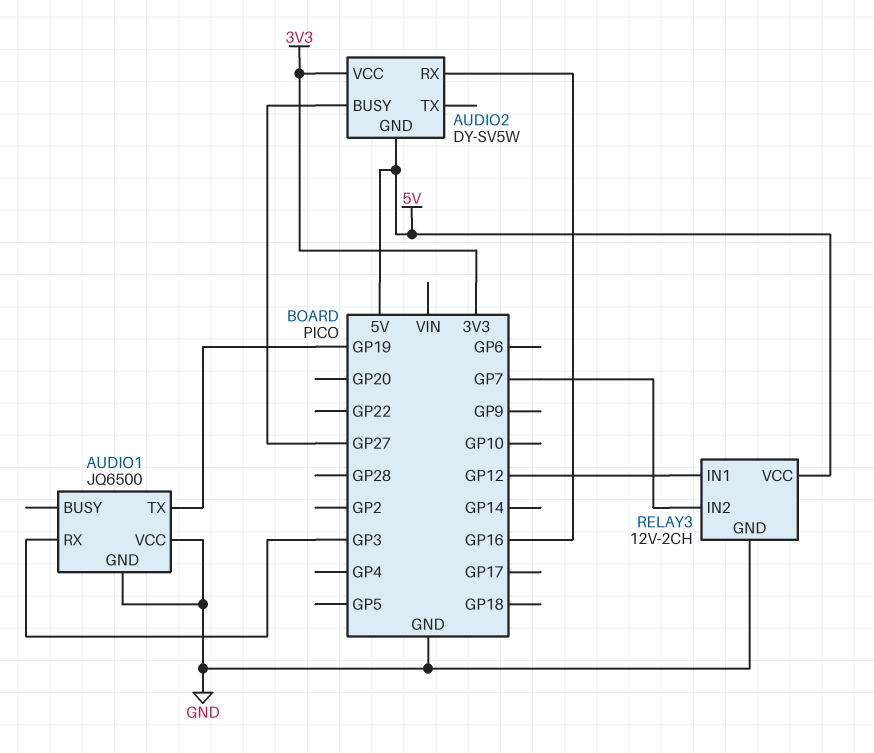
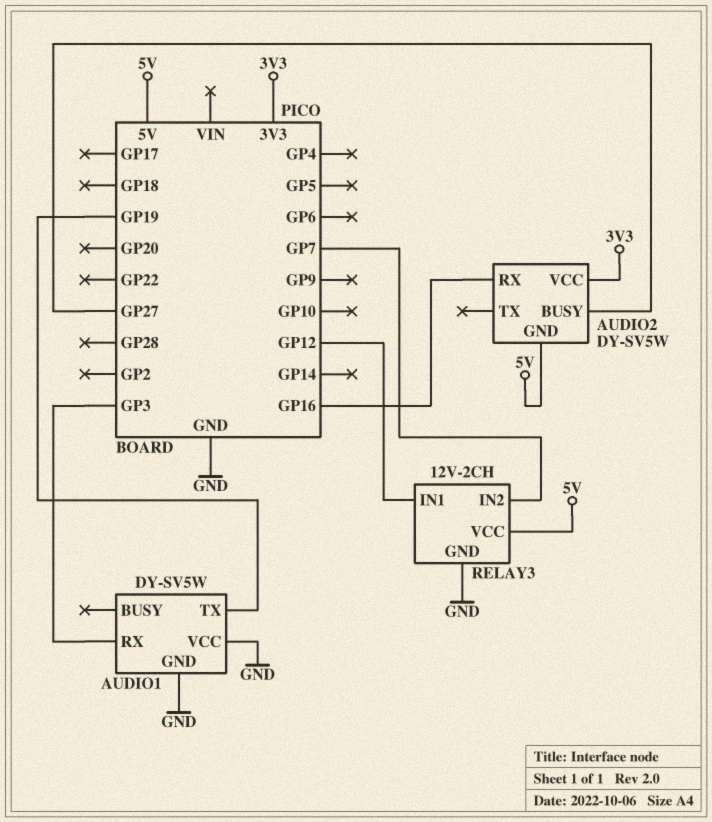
AUDIO1: JQ6500 -> DY-SV5W

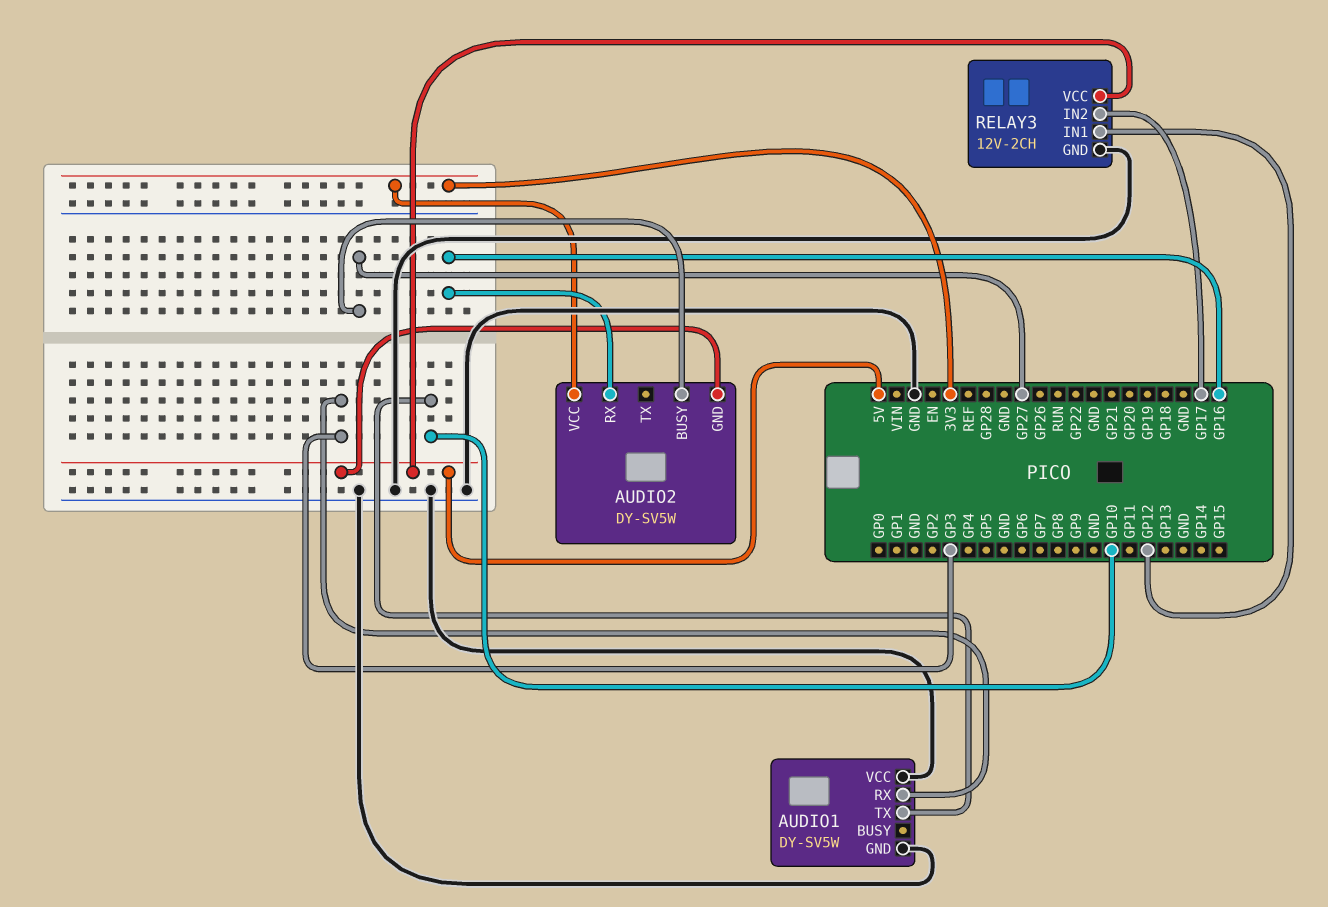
AUDIO1 pin TX: GP19 -> GP10
RELAY3 pin IN2: GP7 -> GP17

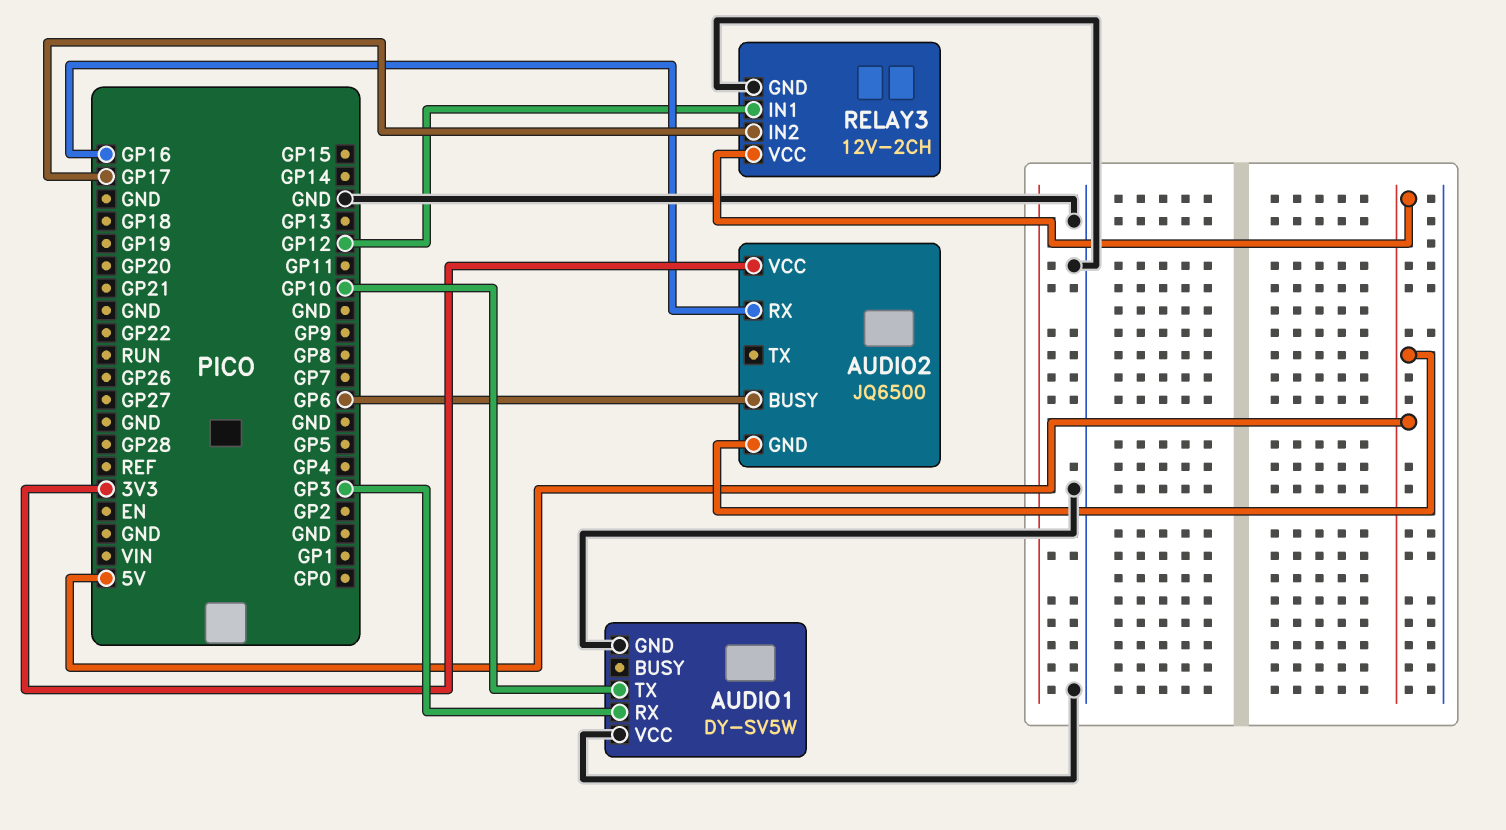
AUDIO2: DY-SV5W -> JQ6500
AUDIO2 pin BUSY: GP27 -> GP6

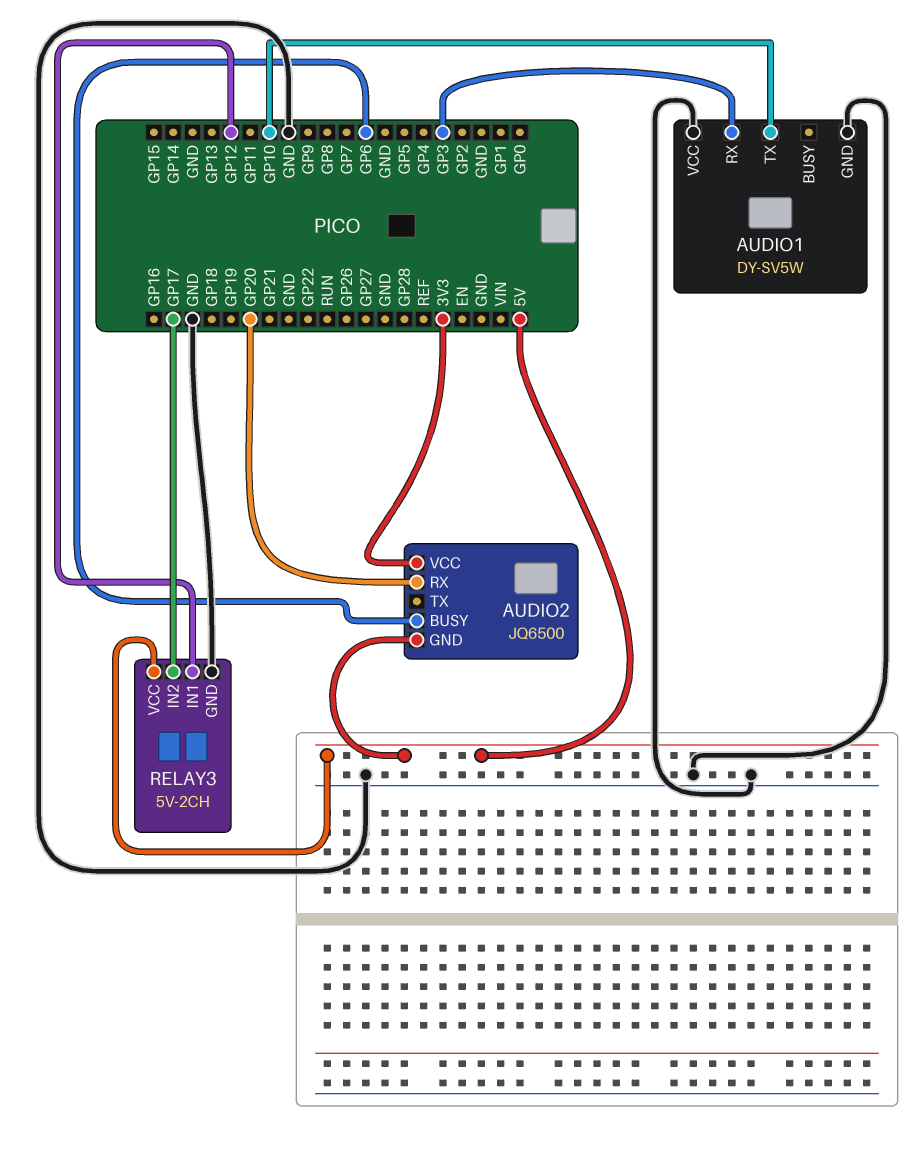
AUDIO2 pin RX: GP16 -> GP20
RELAY3: 12V-2CH -> 5V-2CH

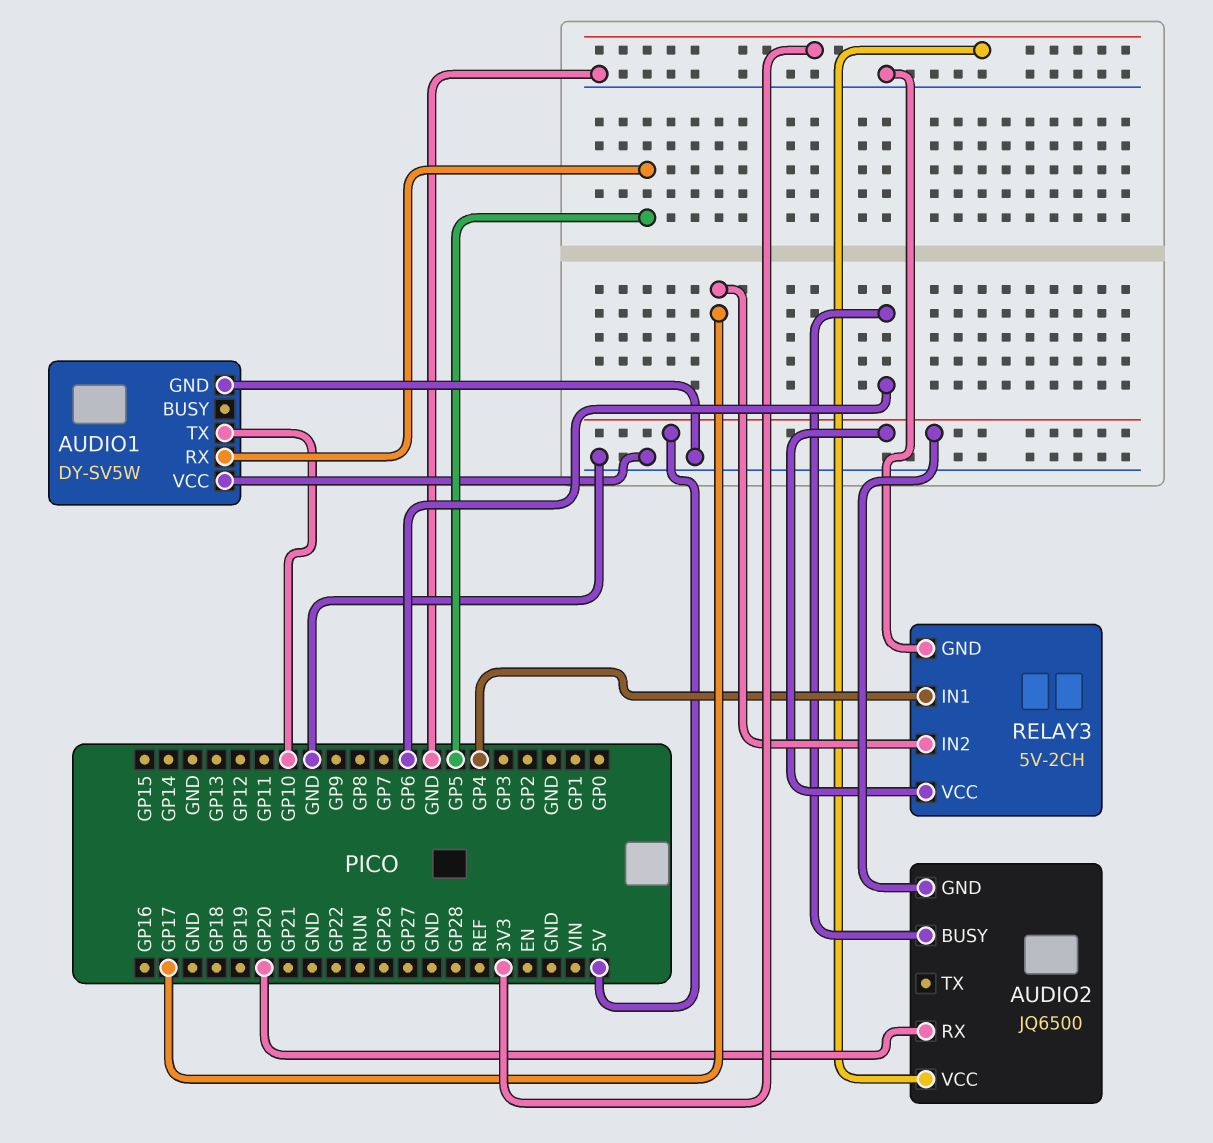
AUDIO1 pin RX: GP3 -> GP5
RELAY3 pin IN1: GP12 -> GP4

